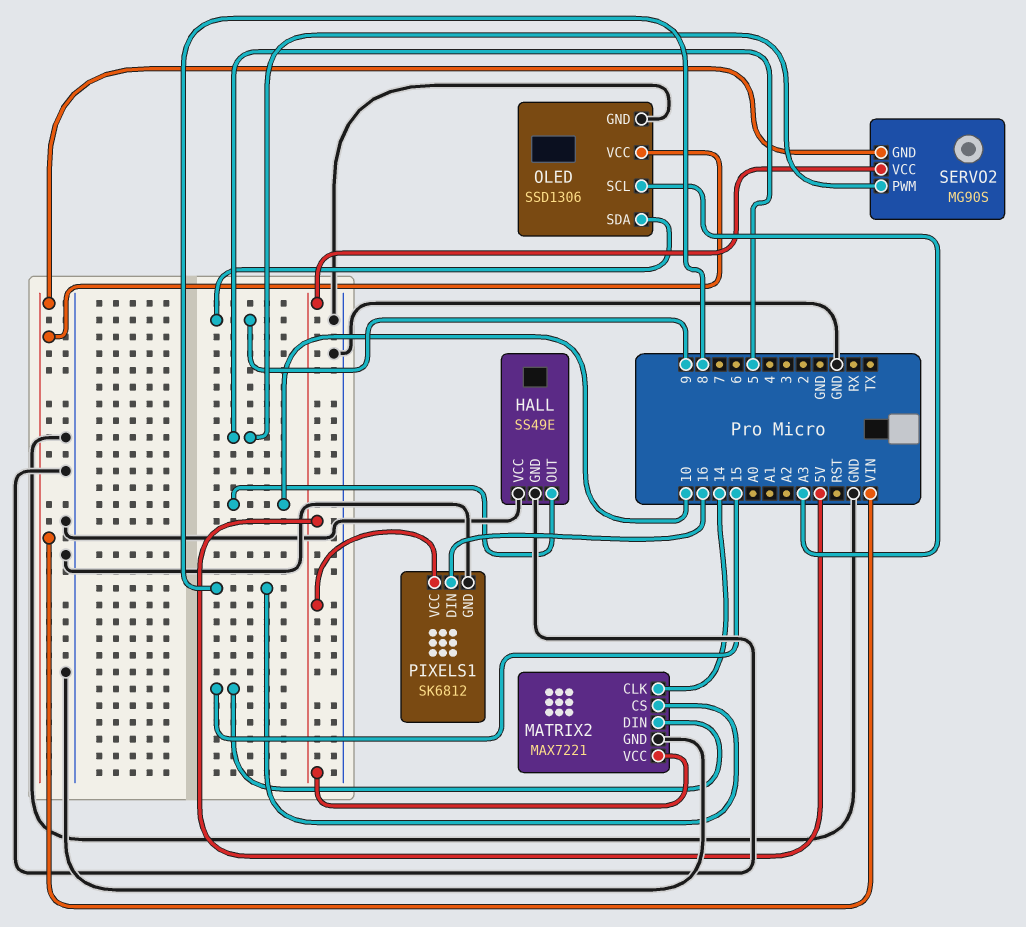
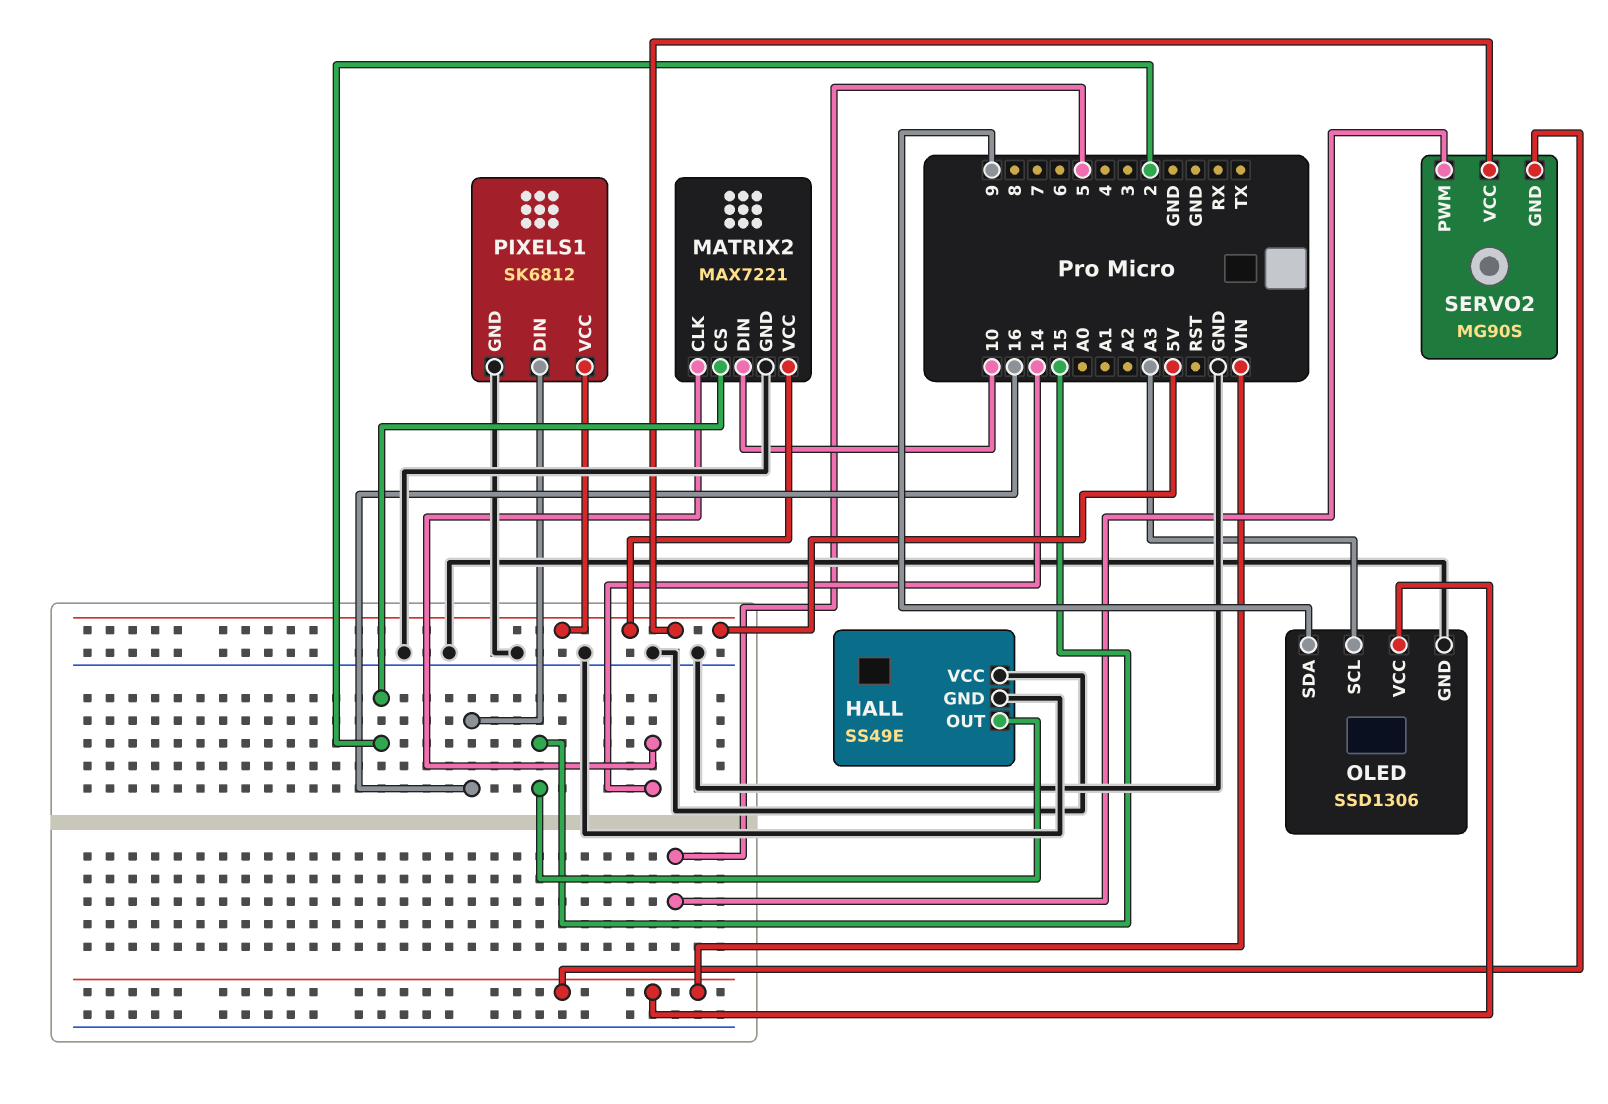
HALL pin OUT: 10 -> 15
MATRIX2 pin CS: 8 -> 2
MATRIX2 pin DIN: 15 -> 10

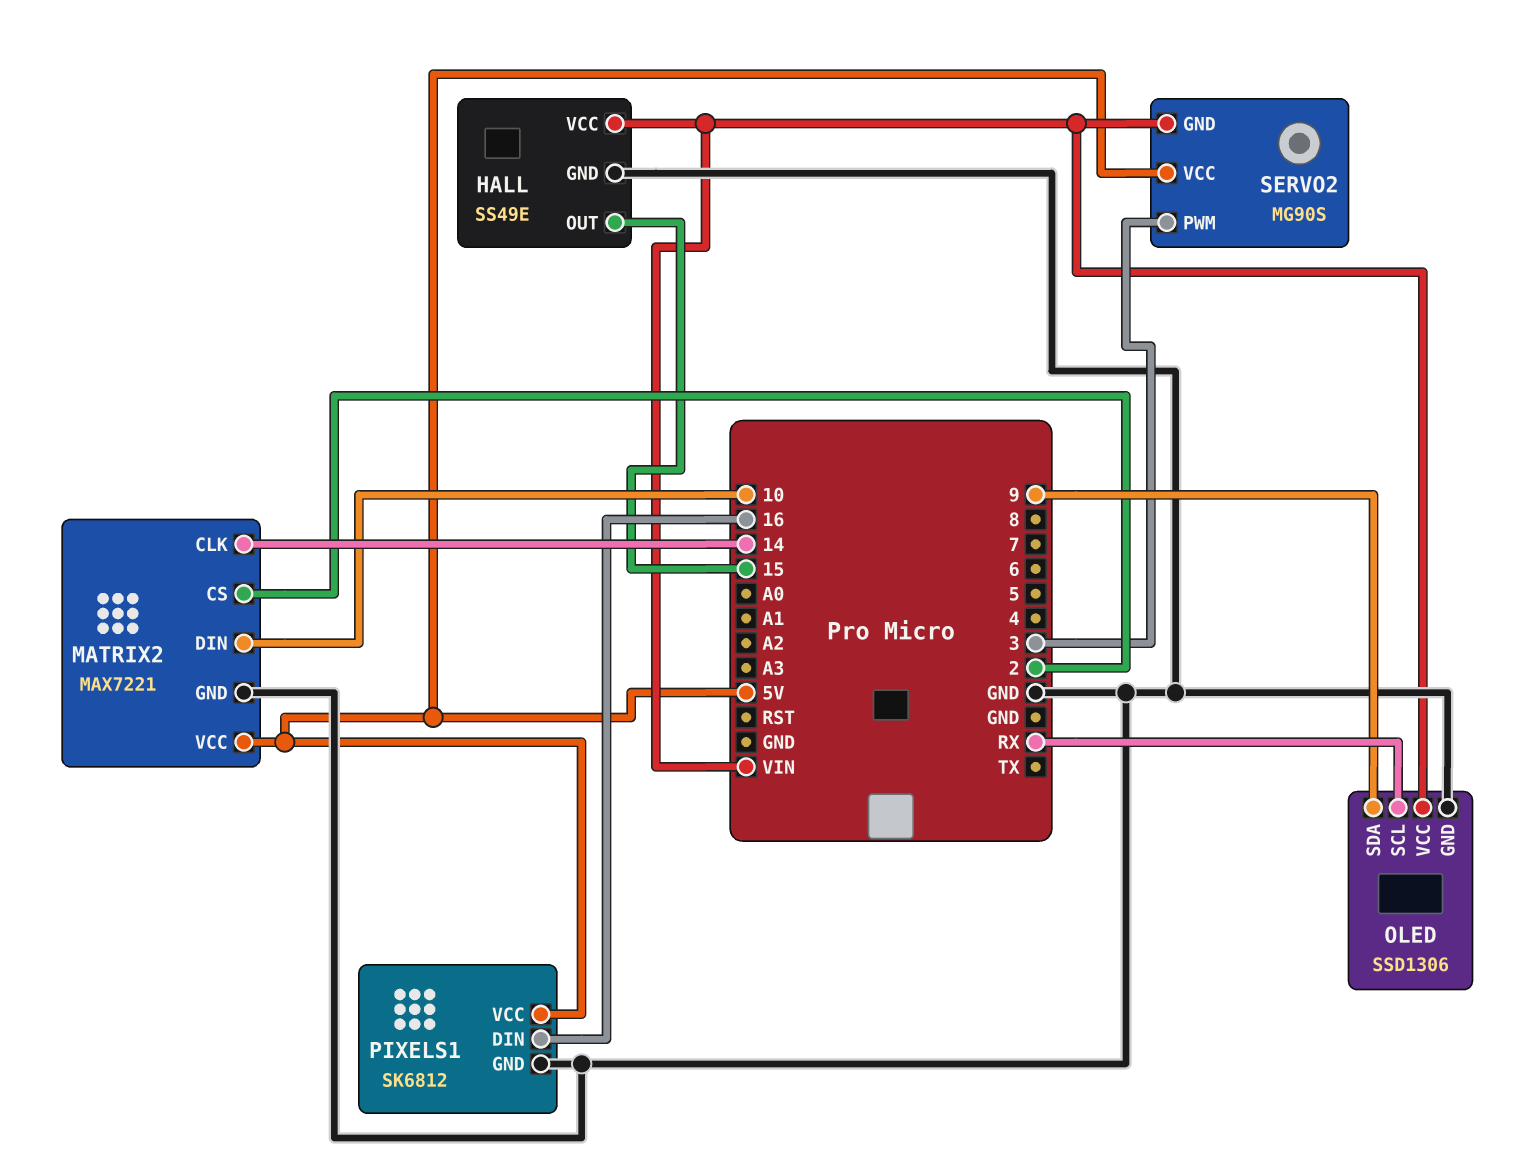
HALL pin VCC: GND -> VIN
OLED pin SCL: A3 -> RX
SERVO2 pin PWM: 5 -> 3

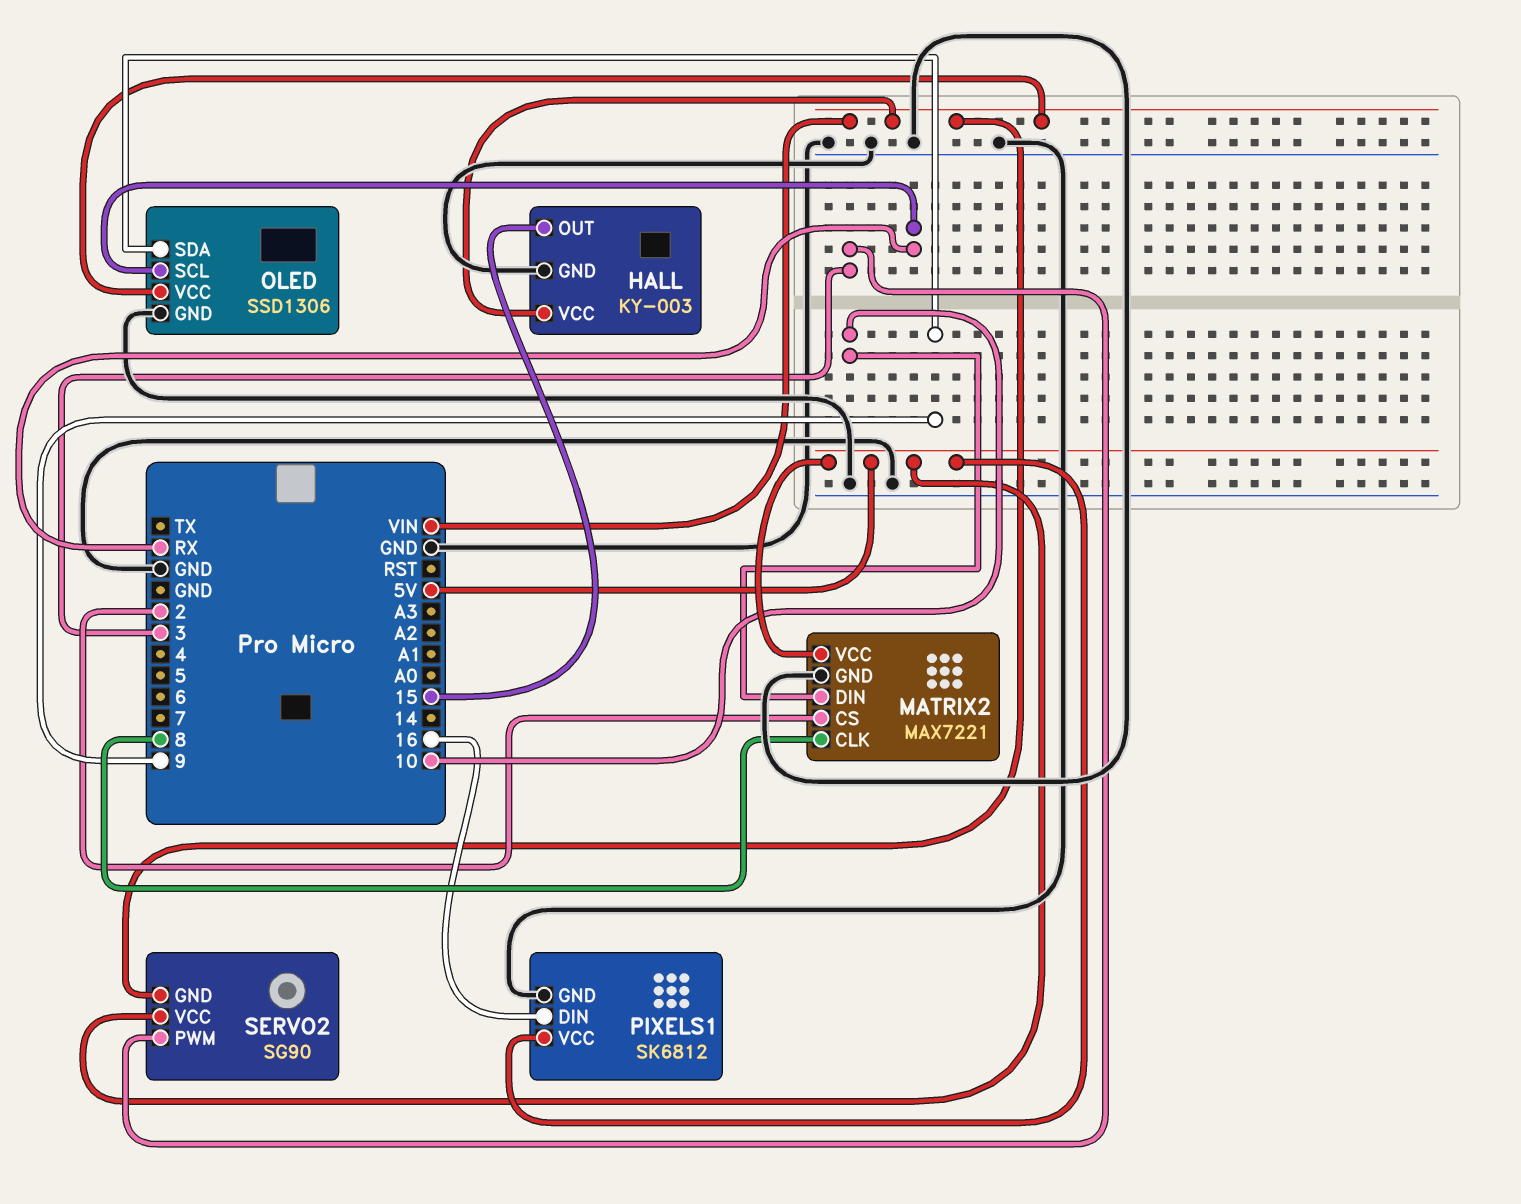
HALL: SS49E -> KY-003
MATRIX2 pin CLK: 14 -> 8
SERVO2: MG90S -> SG90

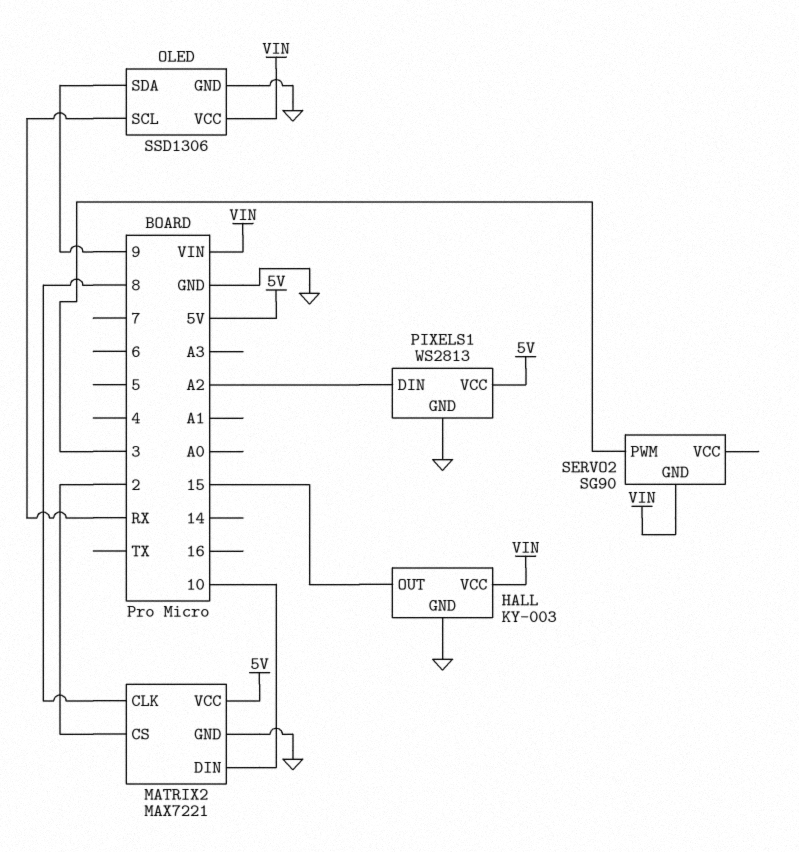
PIXELS1: SK6812 -> WS2813
PIXELS1 pin DIN: 16 -> A2
SERVO2 pin VCC: 5V -> none

